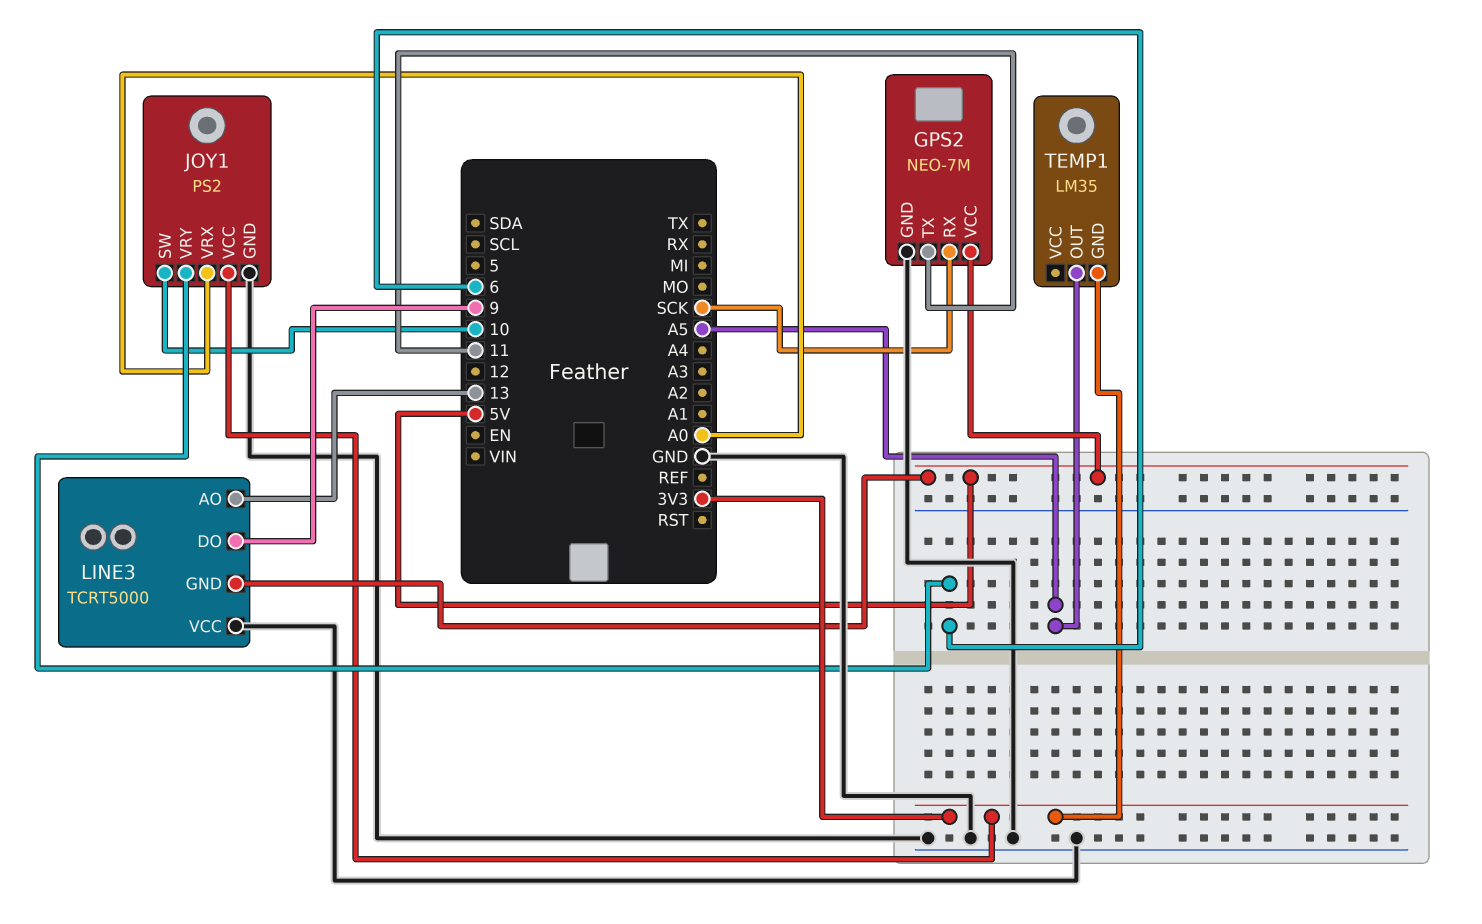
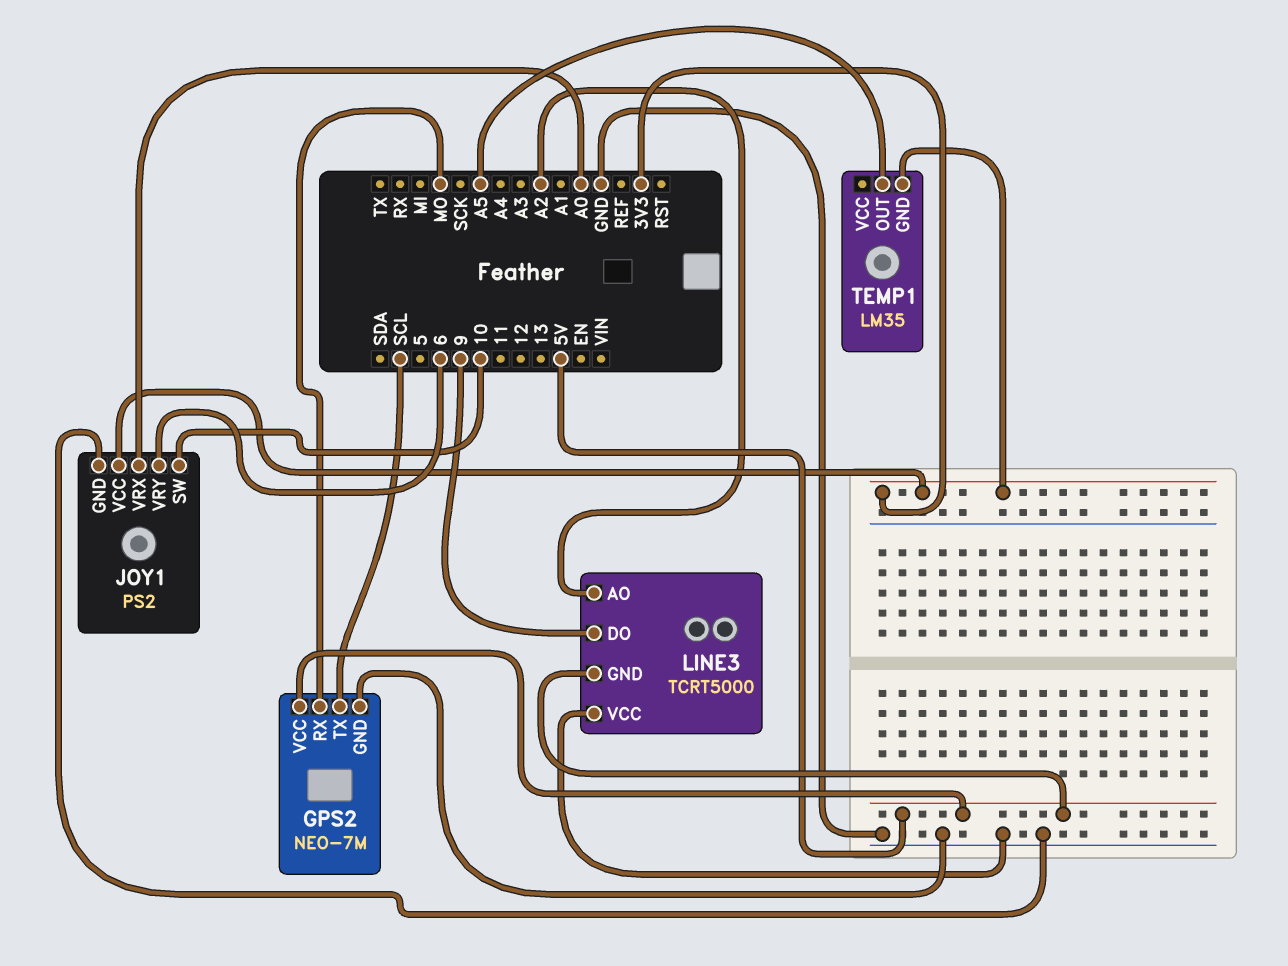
GPS2 pin RX: SCK -> MO
GPS2 pin TX: 11 -> SCL
LINE3 pin AO: 13 -> A2

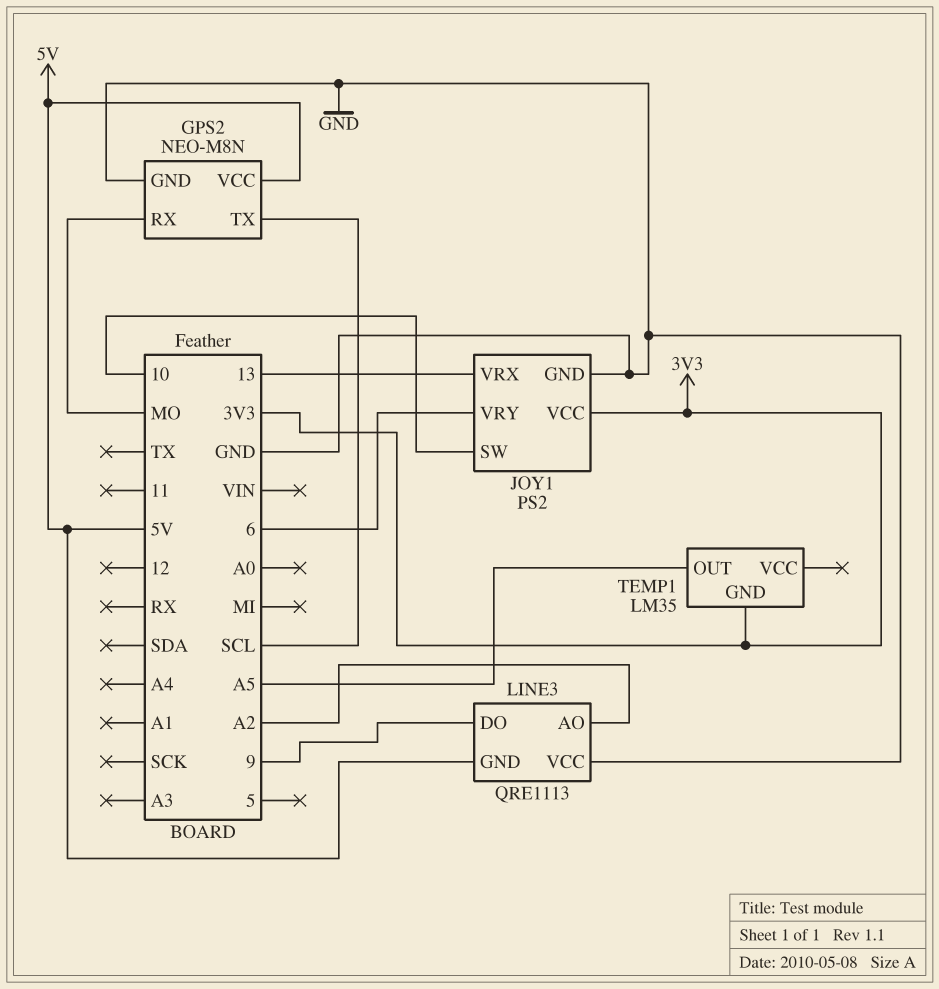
GPS2: NEO-7M -> NEO-M8N
JOY1 pin VRX: A0 -> 13
LINE3: TCRT5000 -> QRE1113

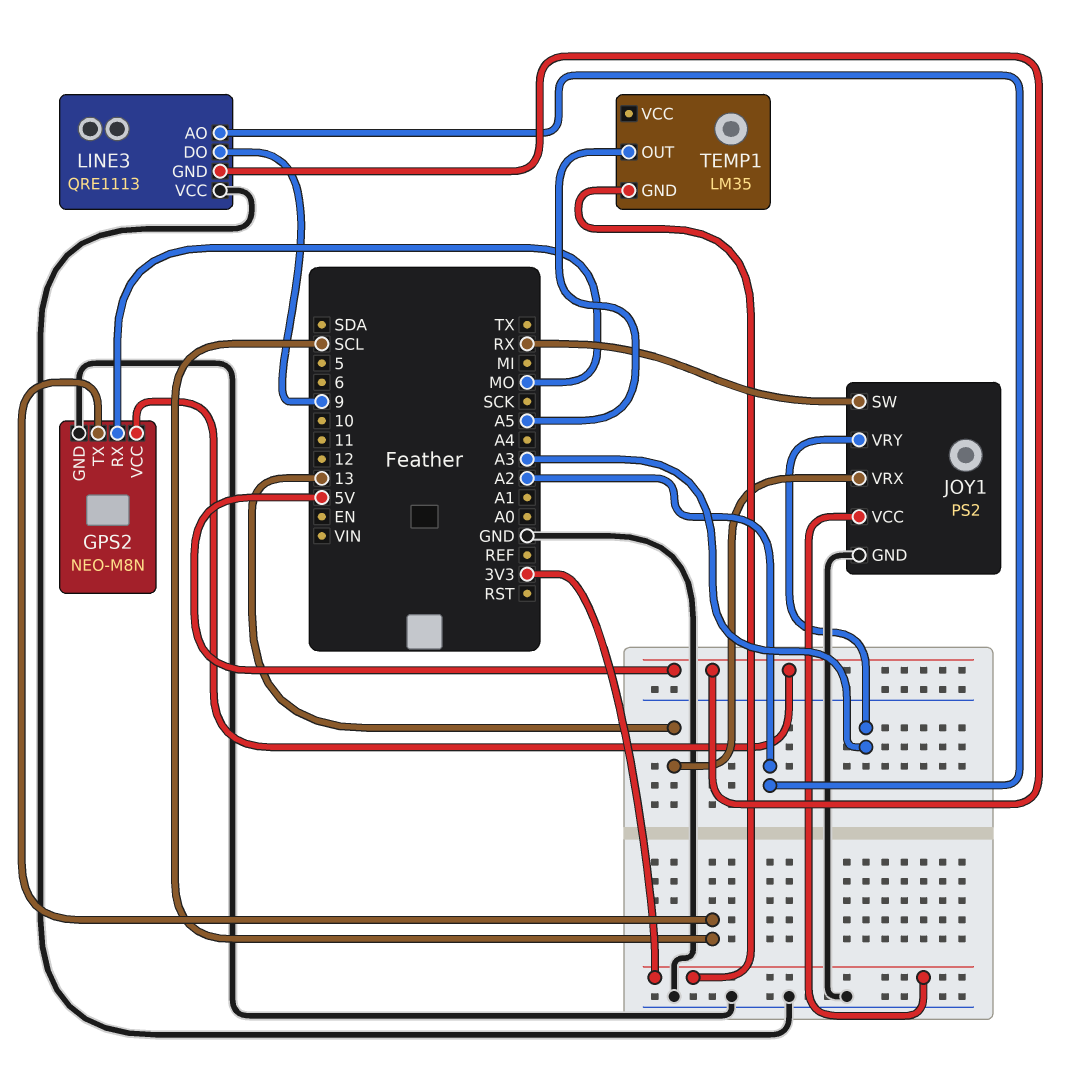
JOY1 pin SW: 10 -> RX
JOY1 pin VRY: 6 -> A3

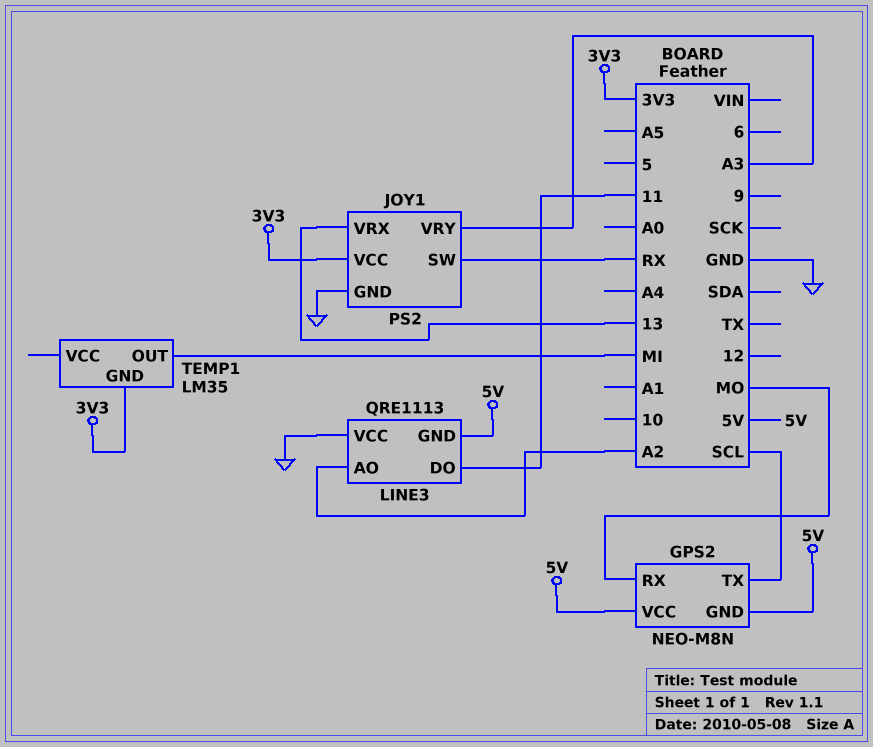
GPS2 pin GND: GND -> 5V
LINE3 pin DO: 9 -> 11
TEMP1 pin OUT: A5 -> MI

